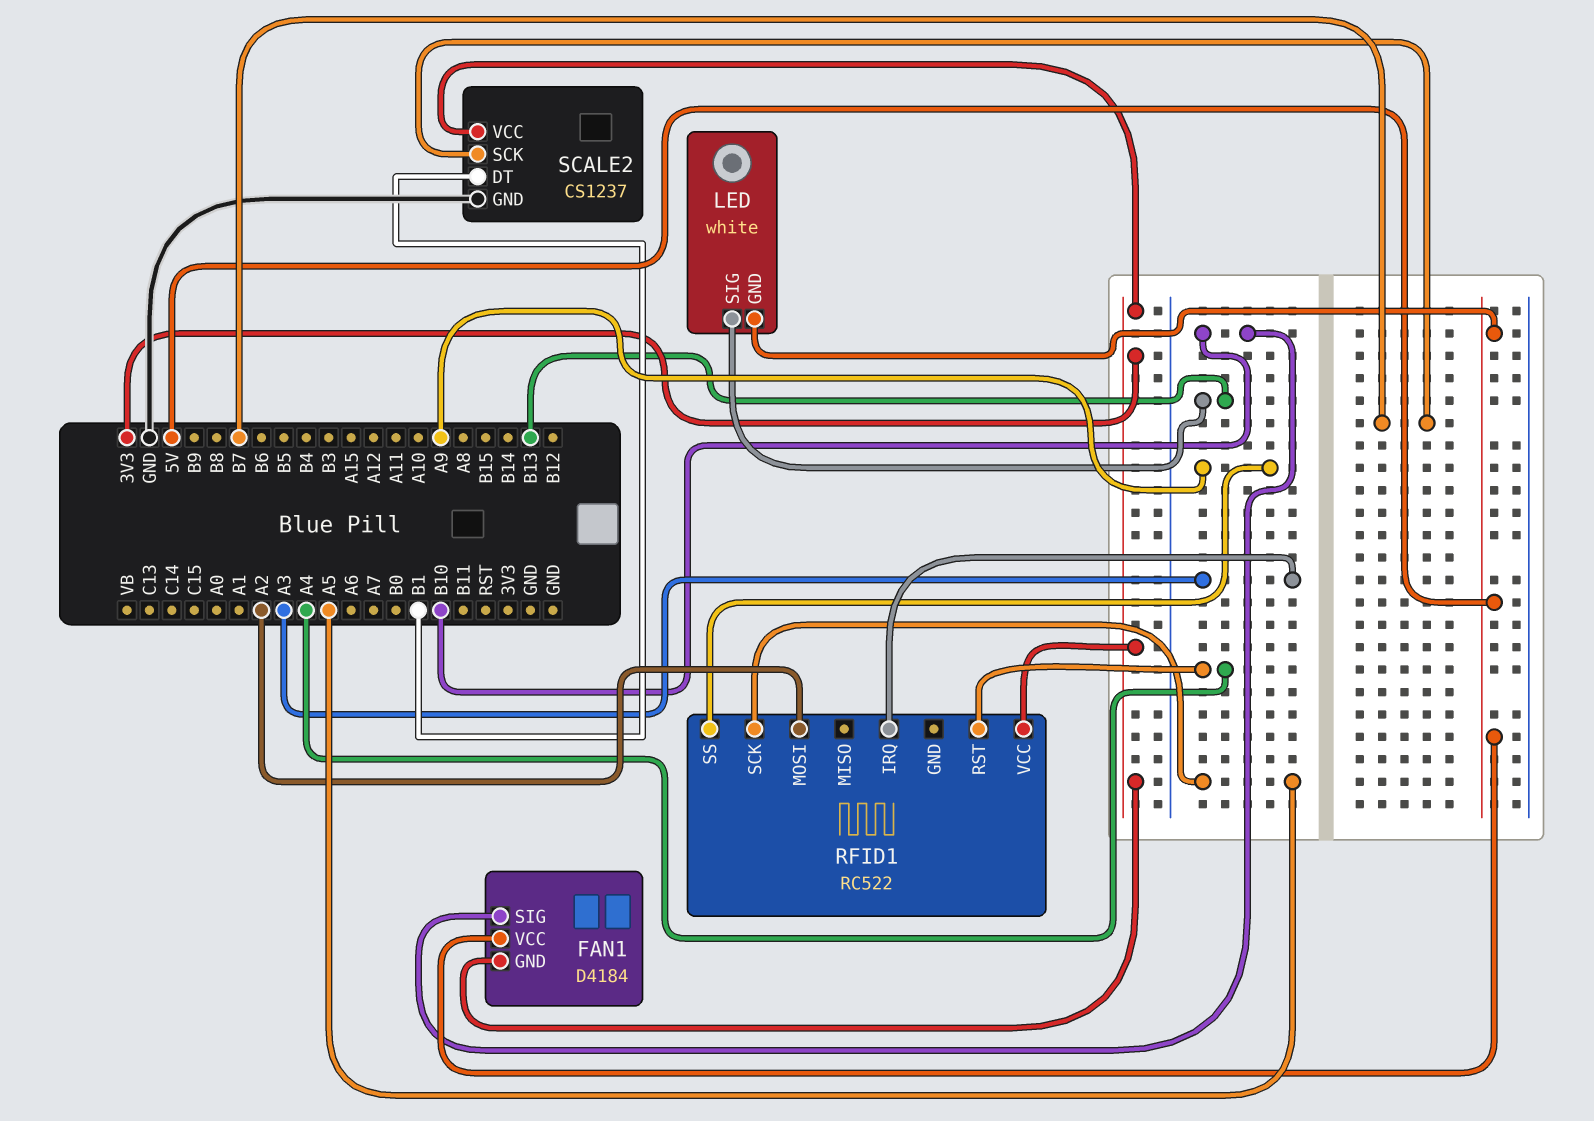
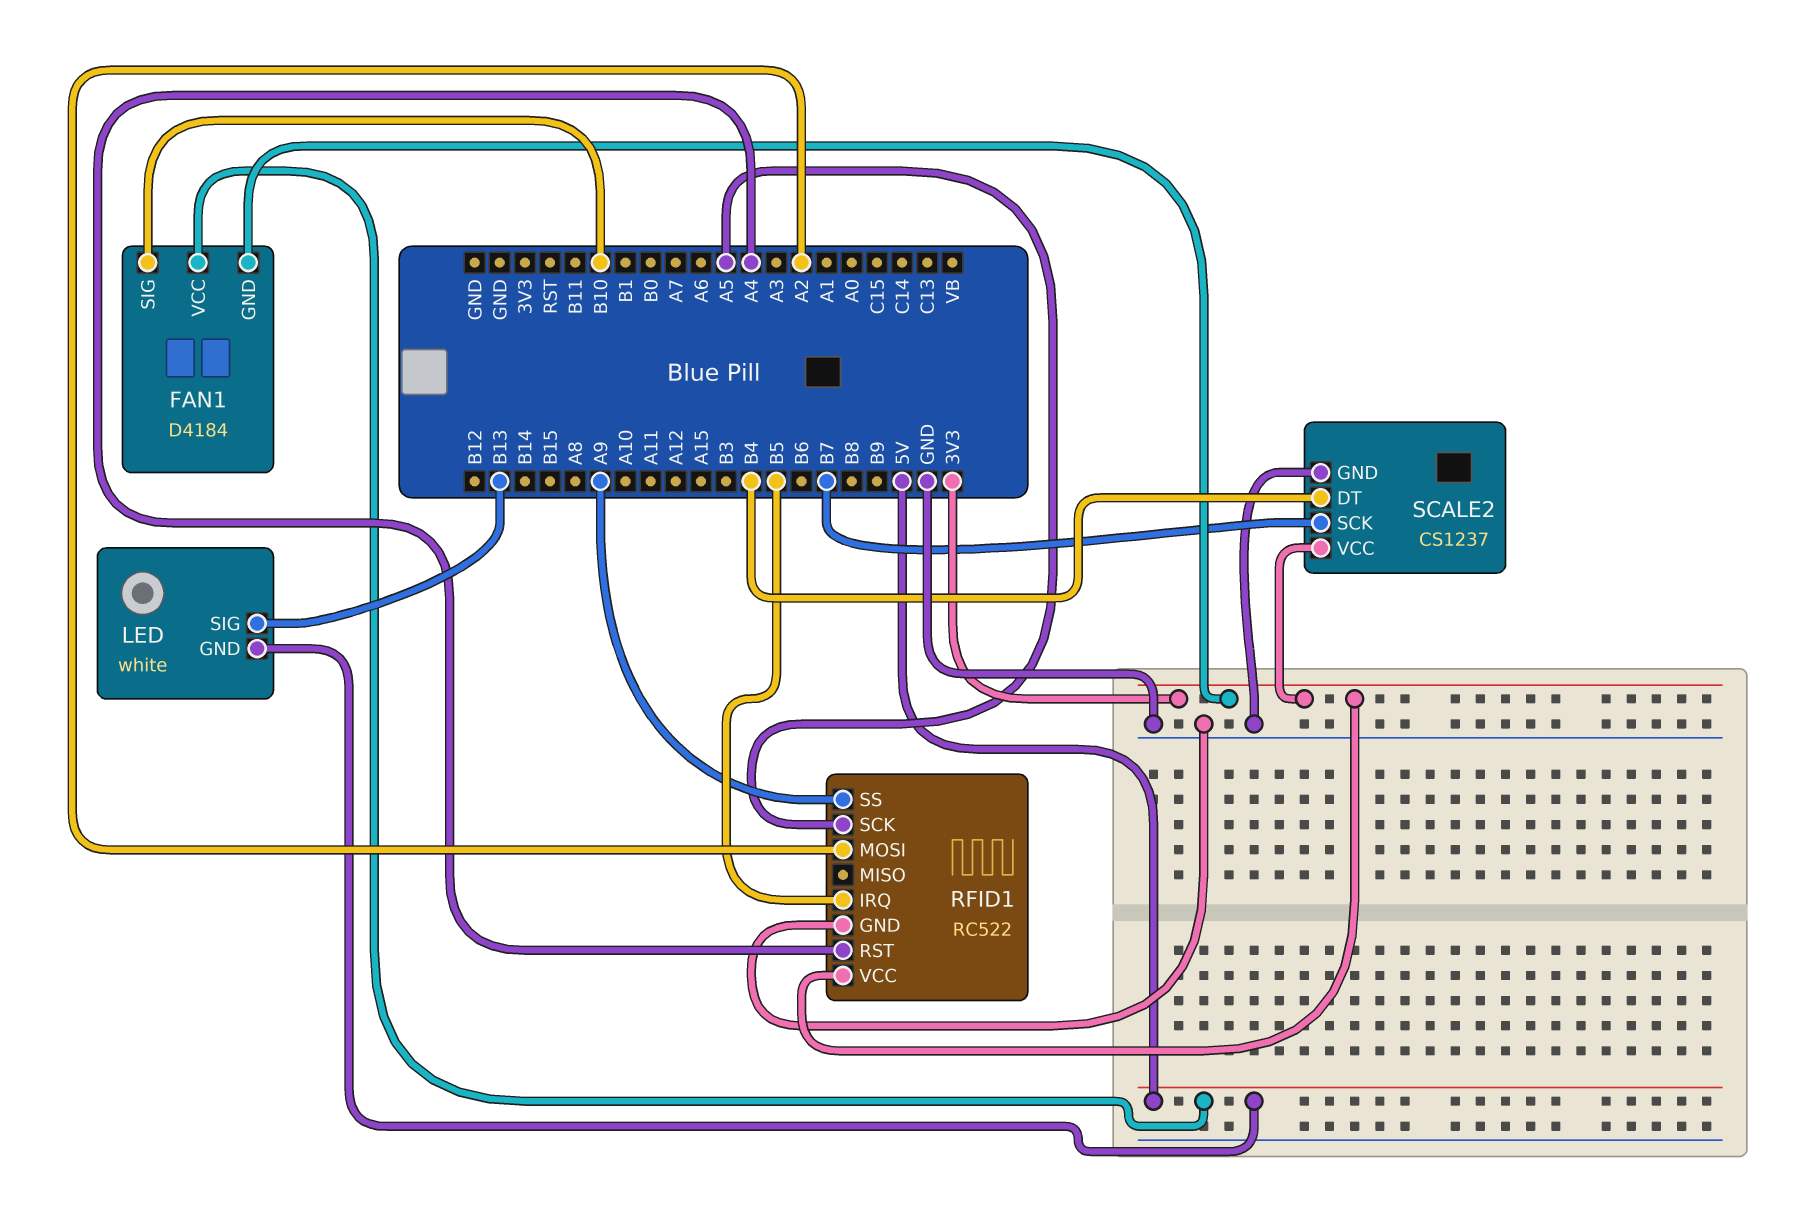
RFID1 pin GND: none -> GND
RFID1 pin IRQ: A3 -> B5
SCALE2 pin DT: B1 -> B4

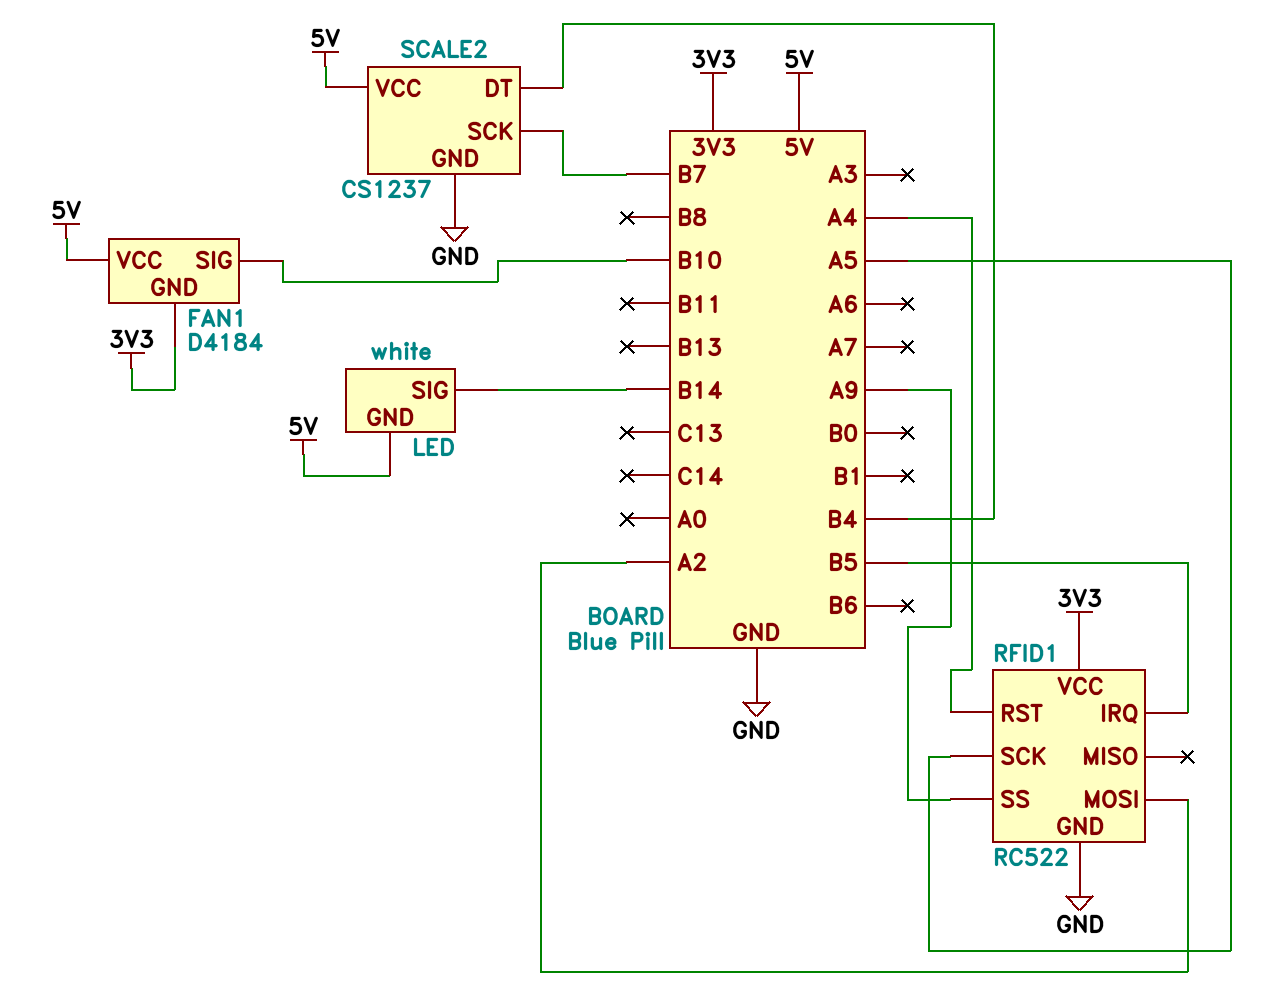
LED pin SIG: B13 -> B14
SCALE2 pin VCC: 3V3 -> 5V

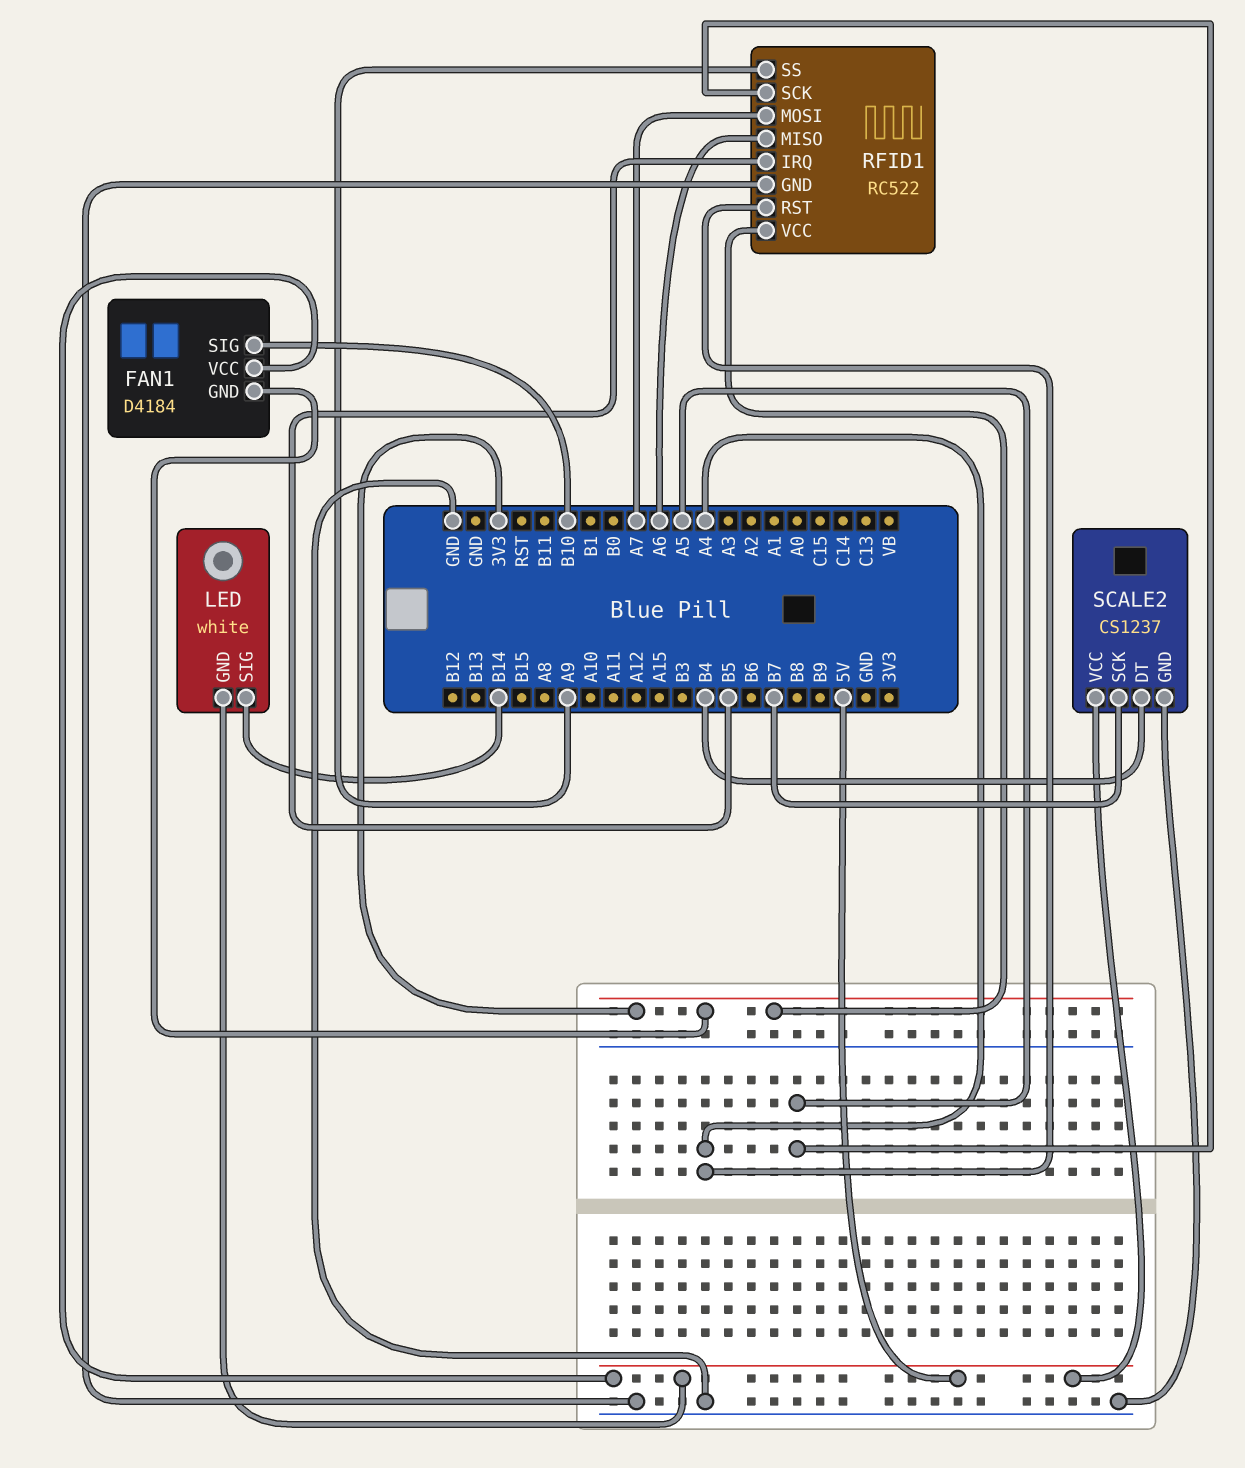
RFID1 pin MISO: none -> A6
RFID1 pin MOSI: A2 -> A7

